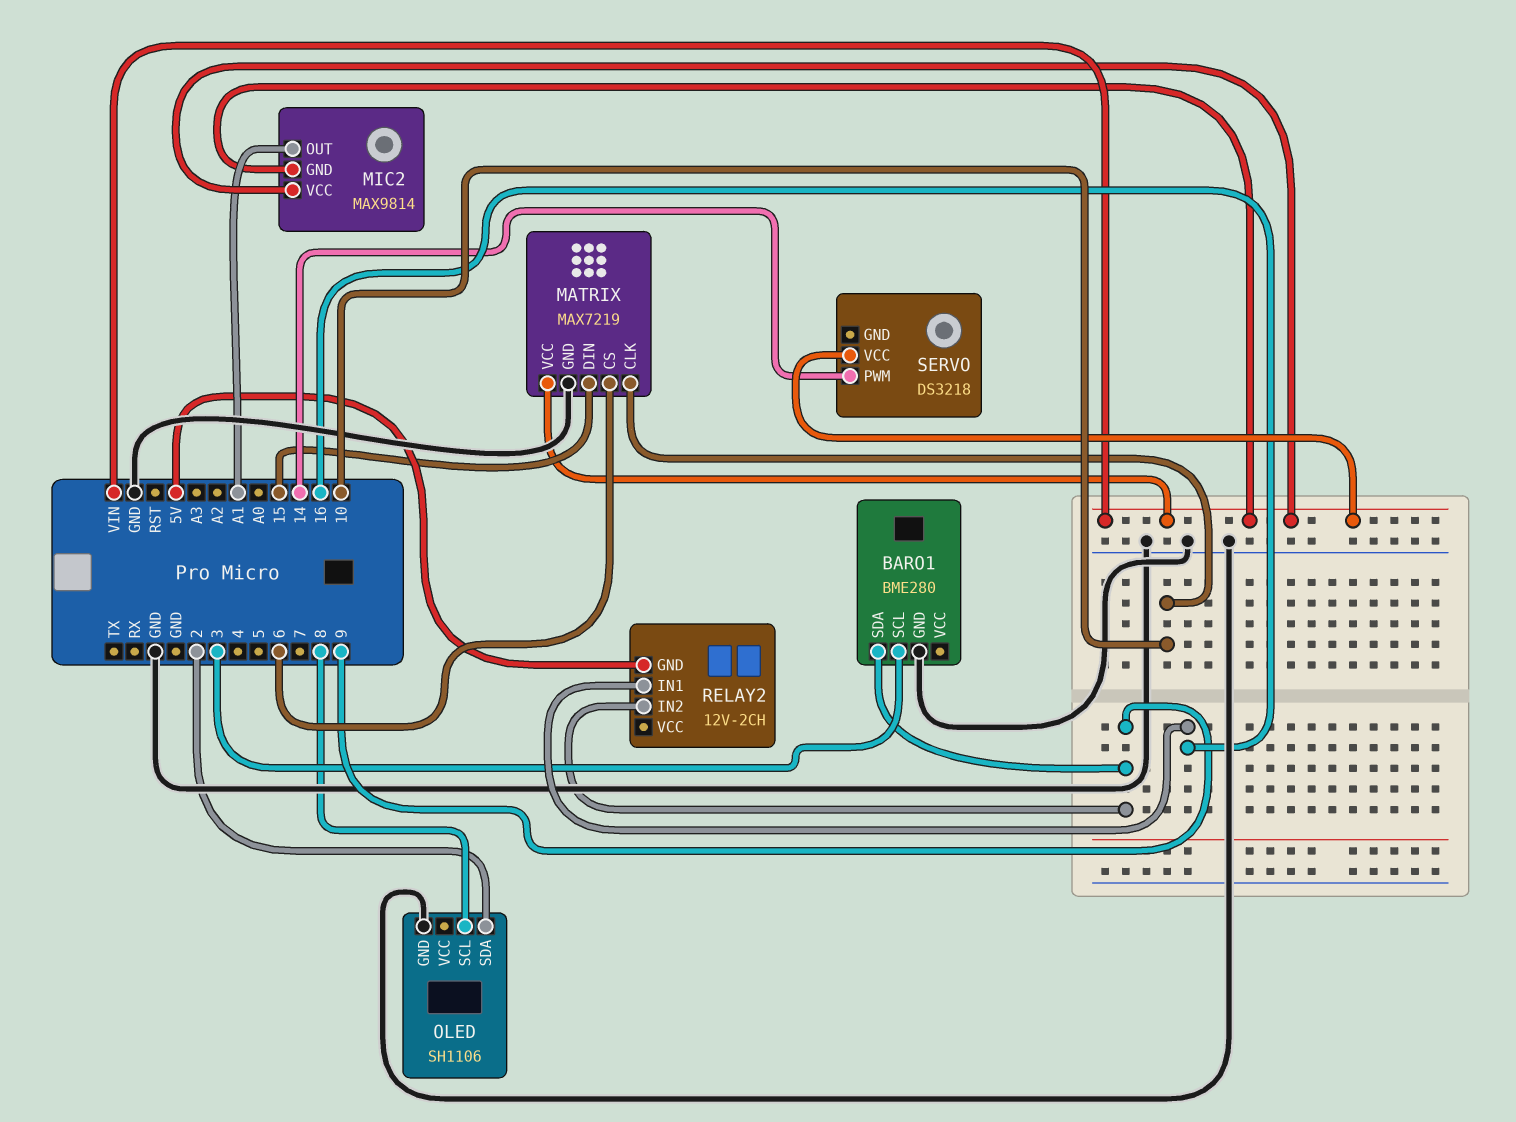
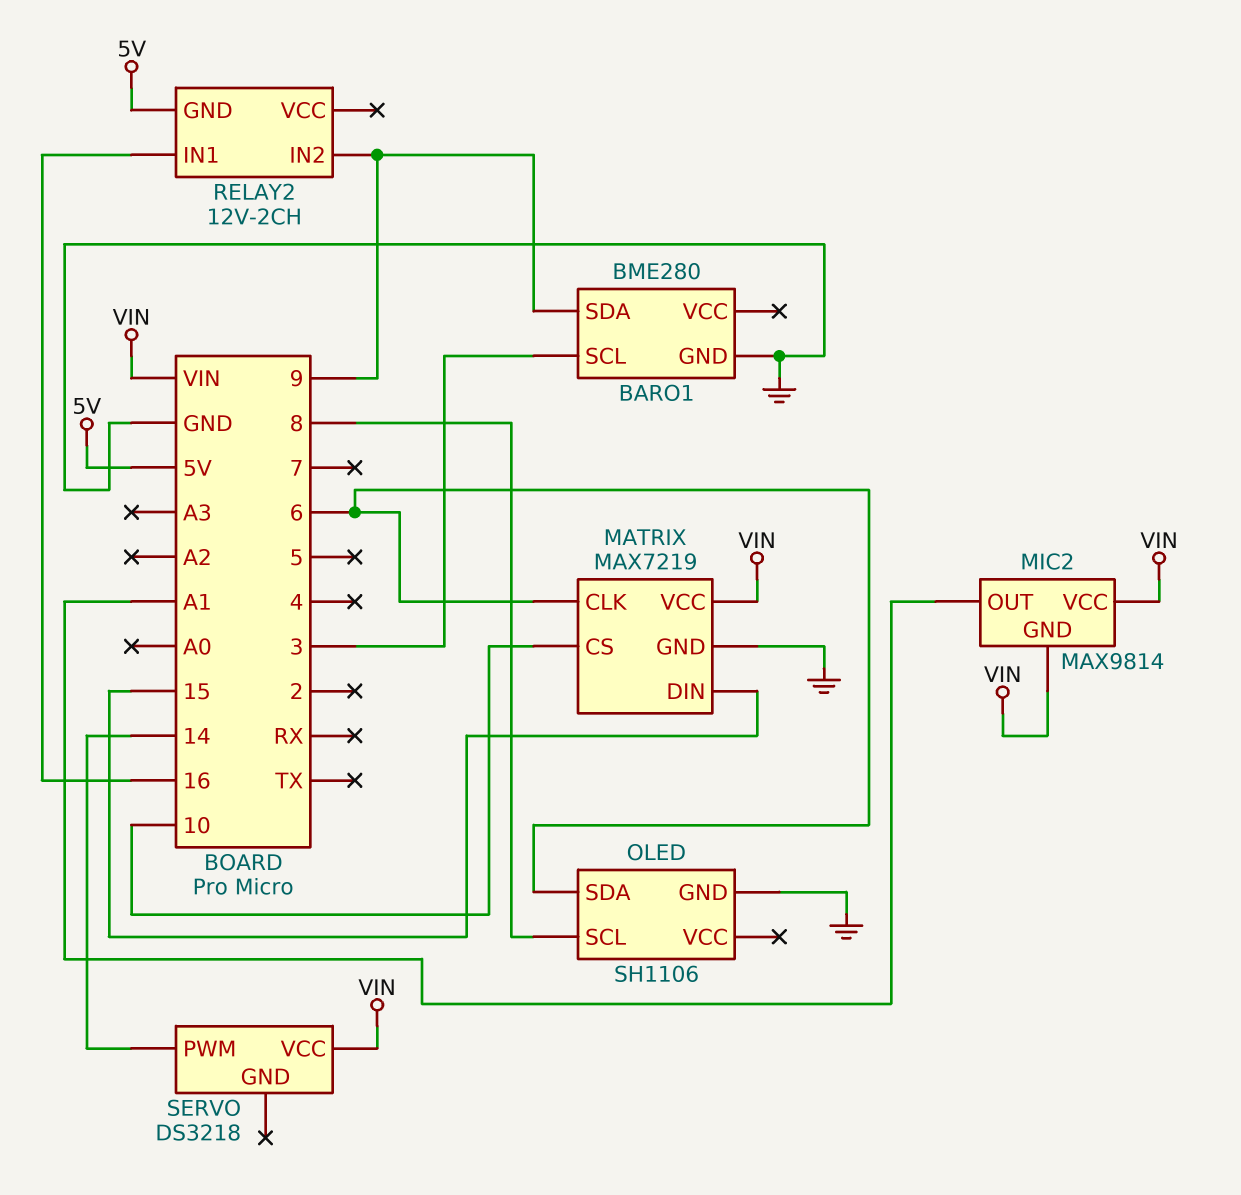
MATRIX pin CLK: 10 -> 6
MATRIX pin CS: 6 -> 10
OLED pin SDA: 2 -> 6

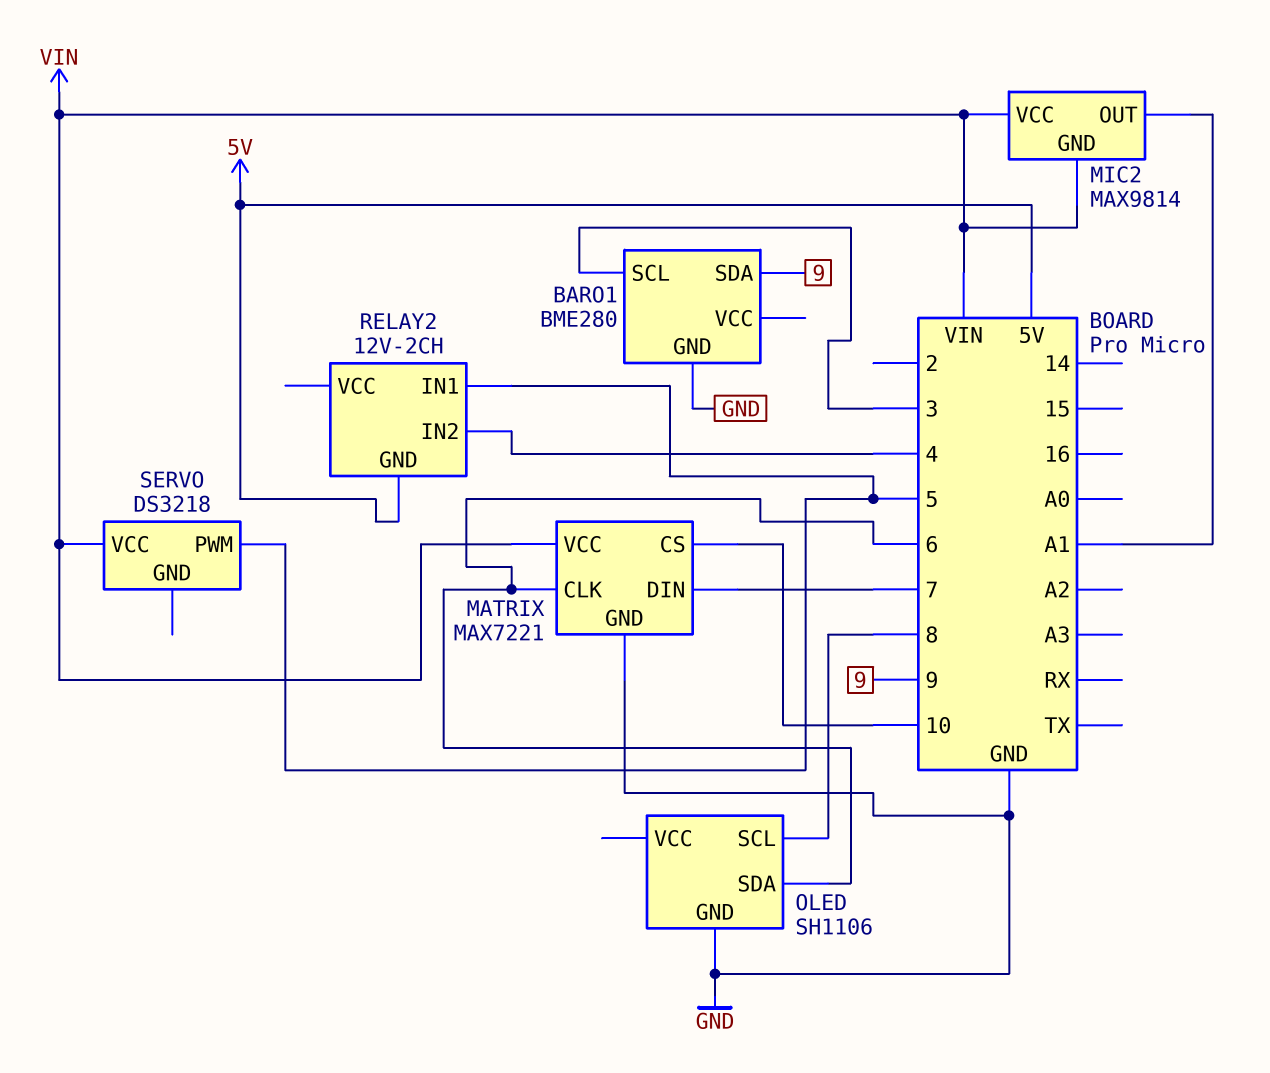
MATRIX: MAX7219 -> MAX7221
MATRIX pin DIN: 15 -> 7
RELAY2 pin IN1: 16 -> 5
RELAY2 pin IN2: 9 -> 4
SERVO pin PWM: 14 -> 5

